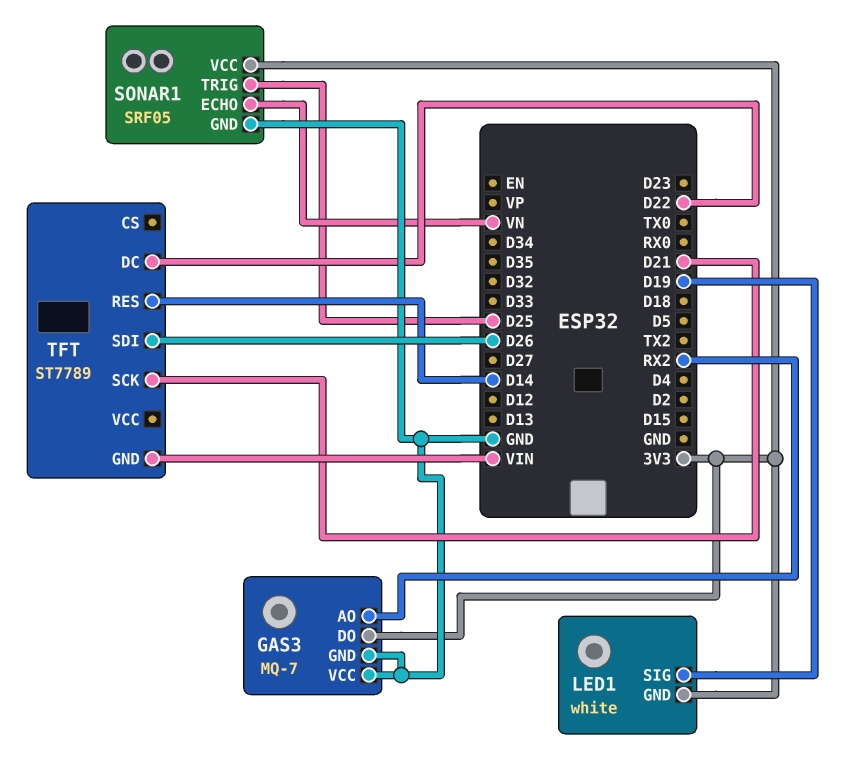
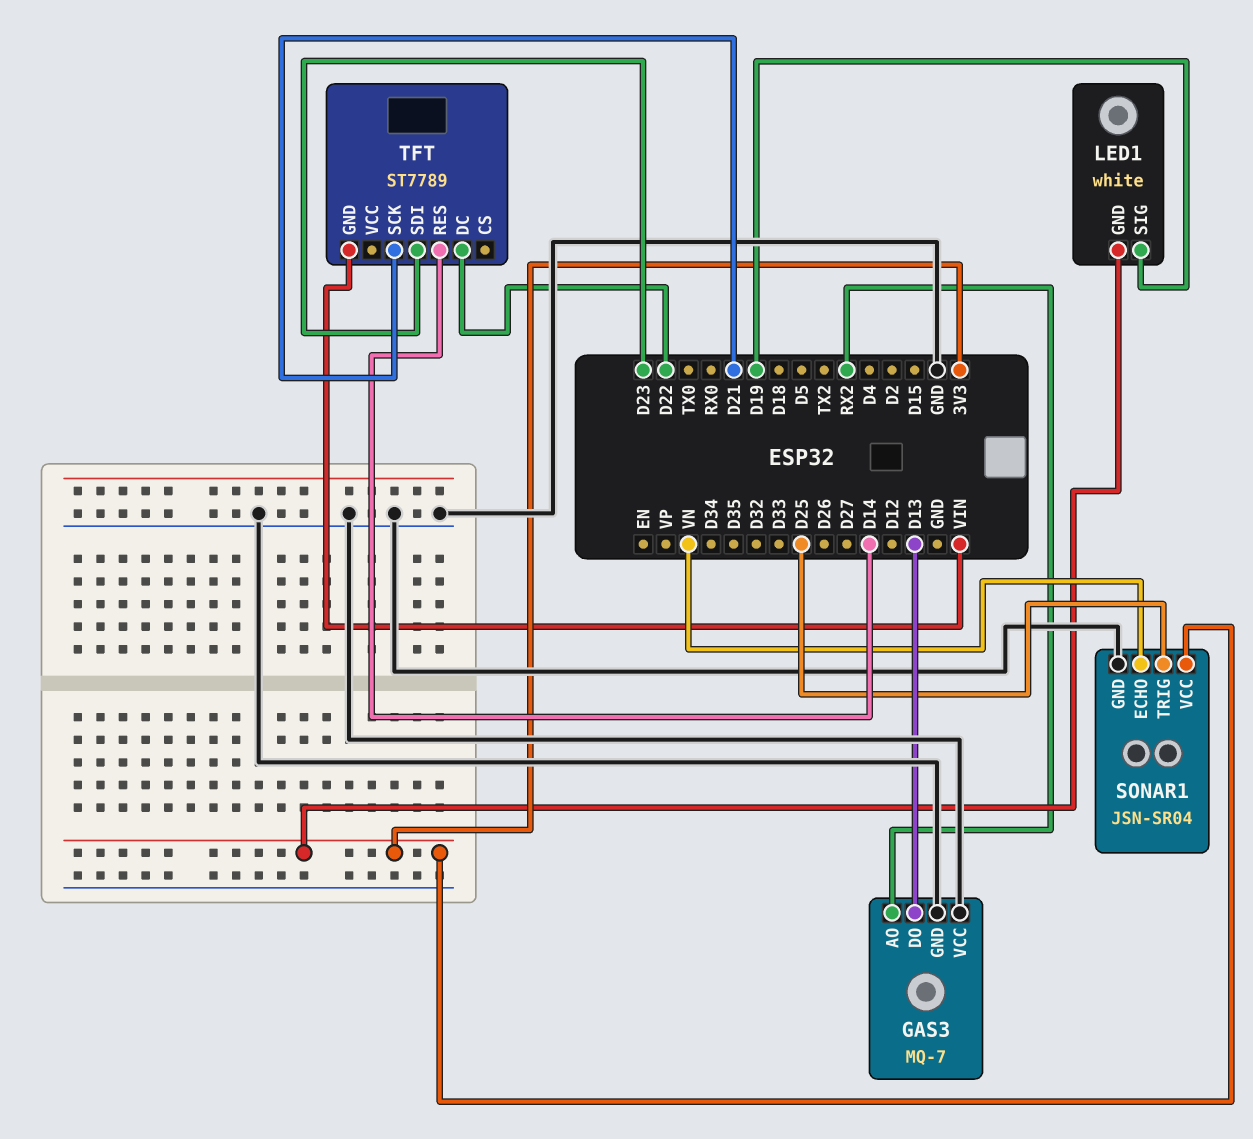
GAS3 pin DO: 3V3 -> D13
SONAR1: SRF05 -> JSN-SR04
TFT pin SDI: D26 -> D23

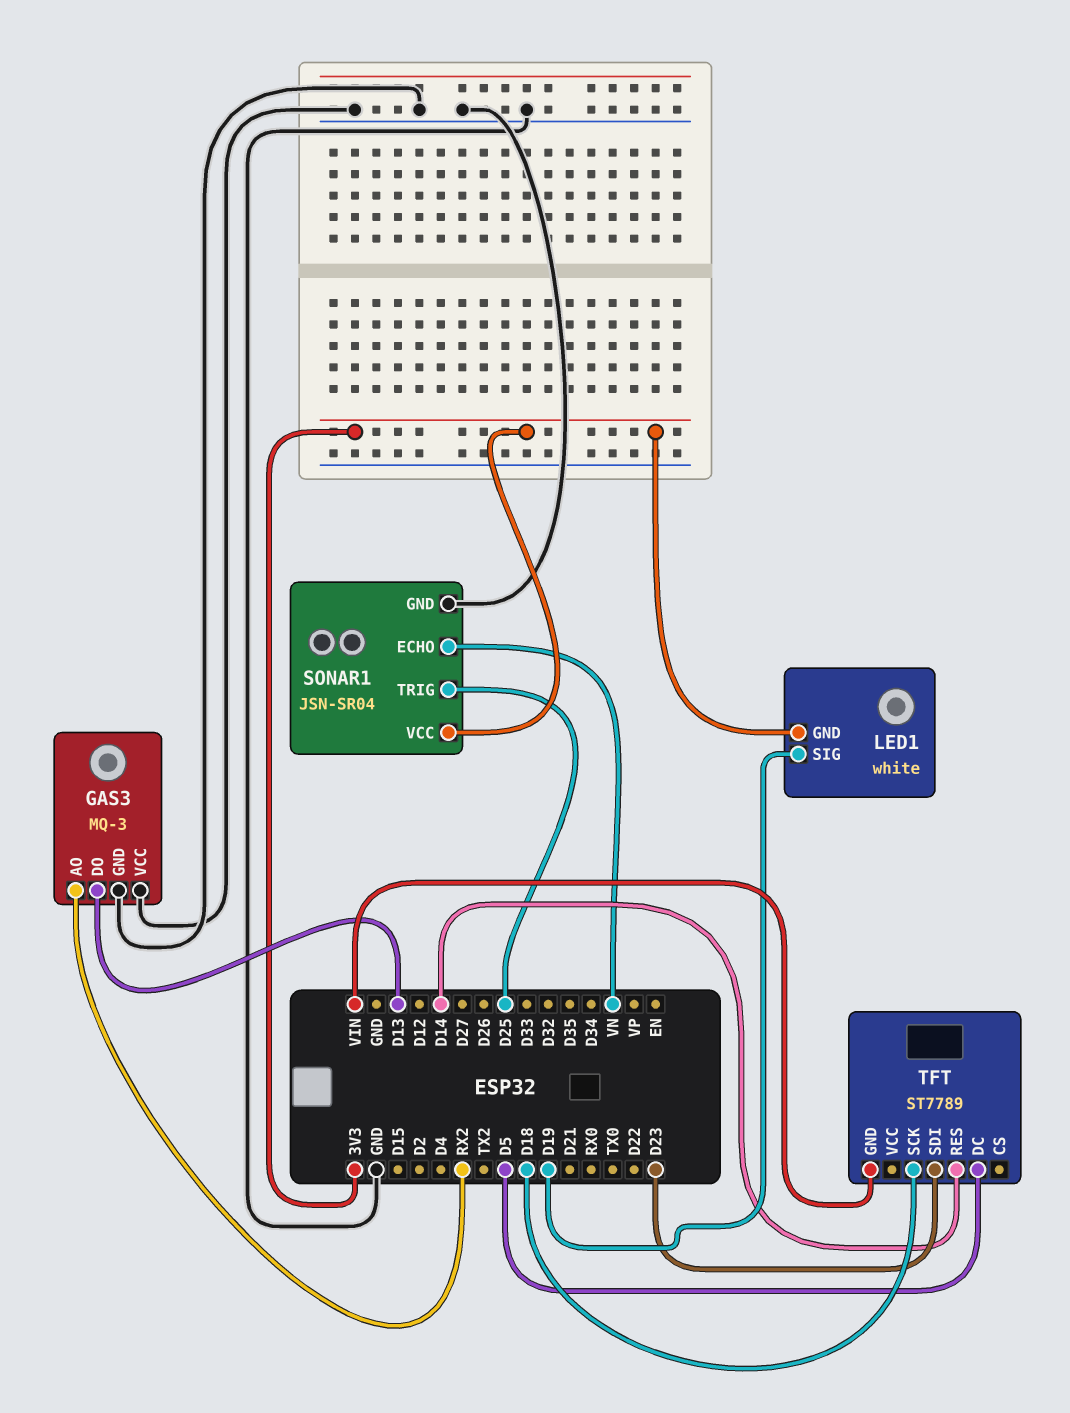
GAS3: MQ-7 -> MQ-3
TFT pin DC: D22 -> D5
TFT pin SCK: D21 -> D18

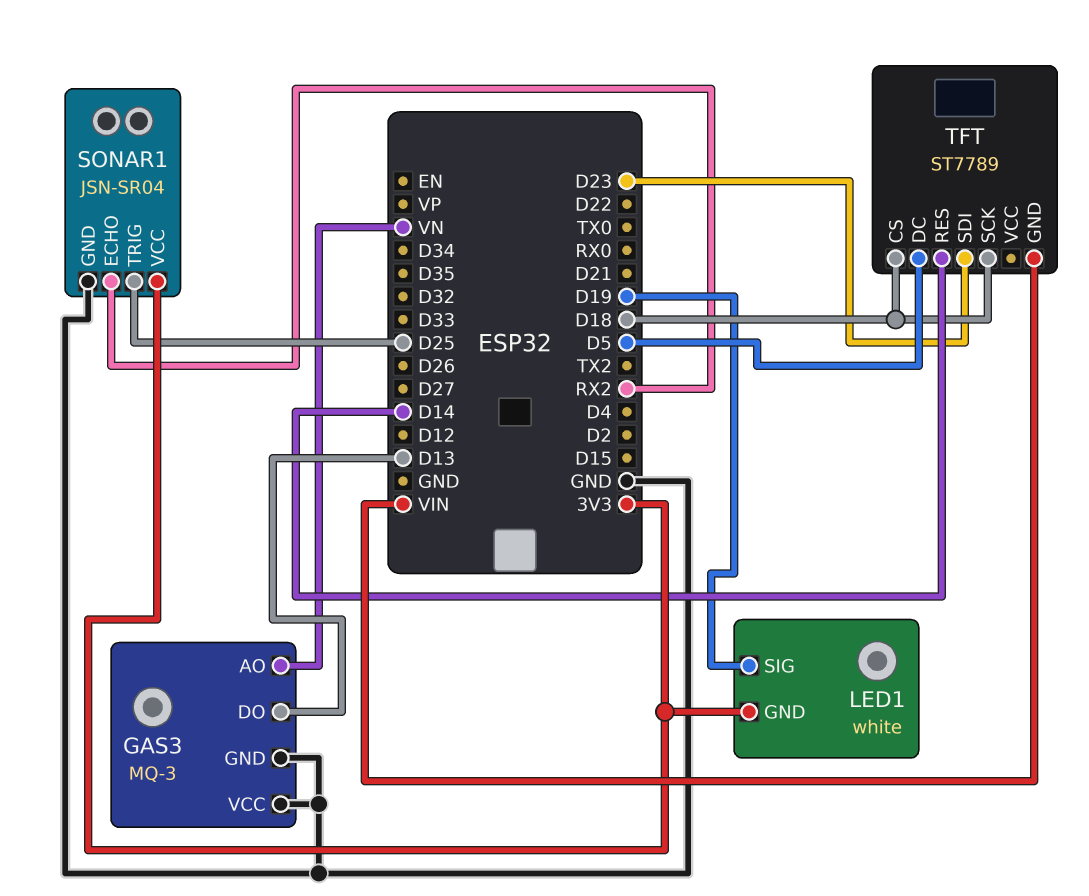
GAS3 pin AO: RX2 -> VN
SONAR1 pin ECHO: VN -> RX2
TFT pin CS: none -> D18

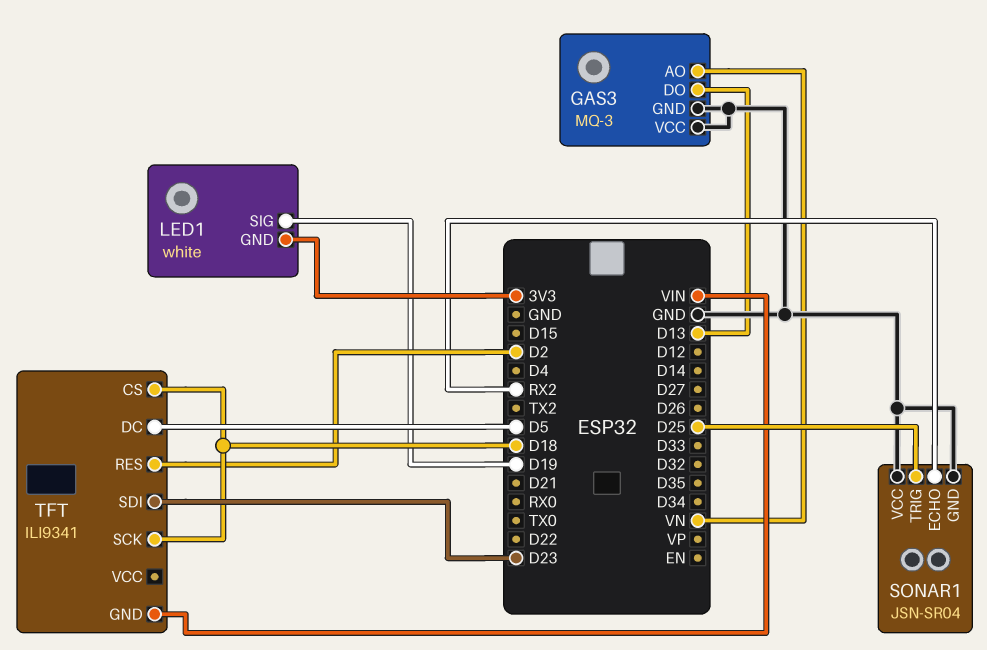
SONAR1 pin VCC: 3V3 -> GND
TFT: ST7789 -> ILI9341
TFT pin RES: D14 -> D2

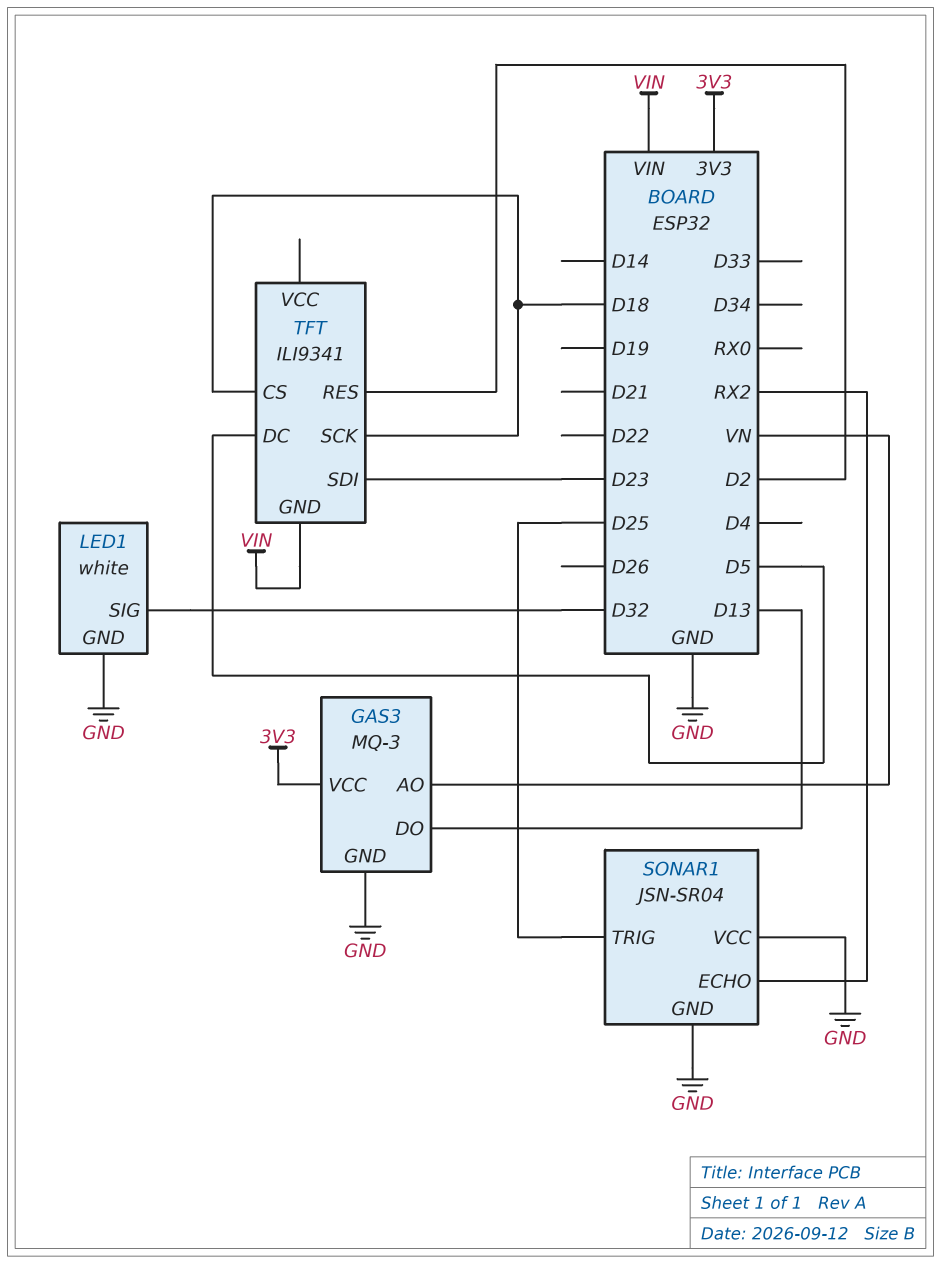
GAS3 pin VCC: GND -> 3V3
LED1 pin GND: 3V3 -> GND
LED1 pin SIG: D19 -> D32

